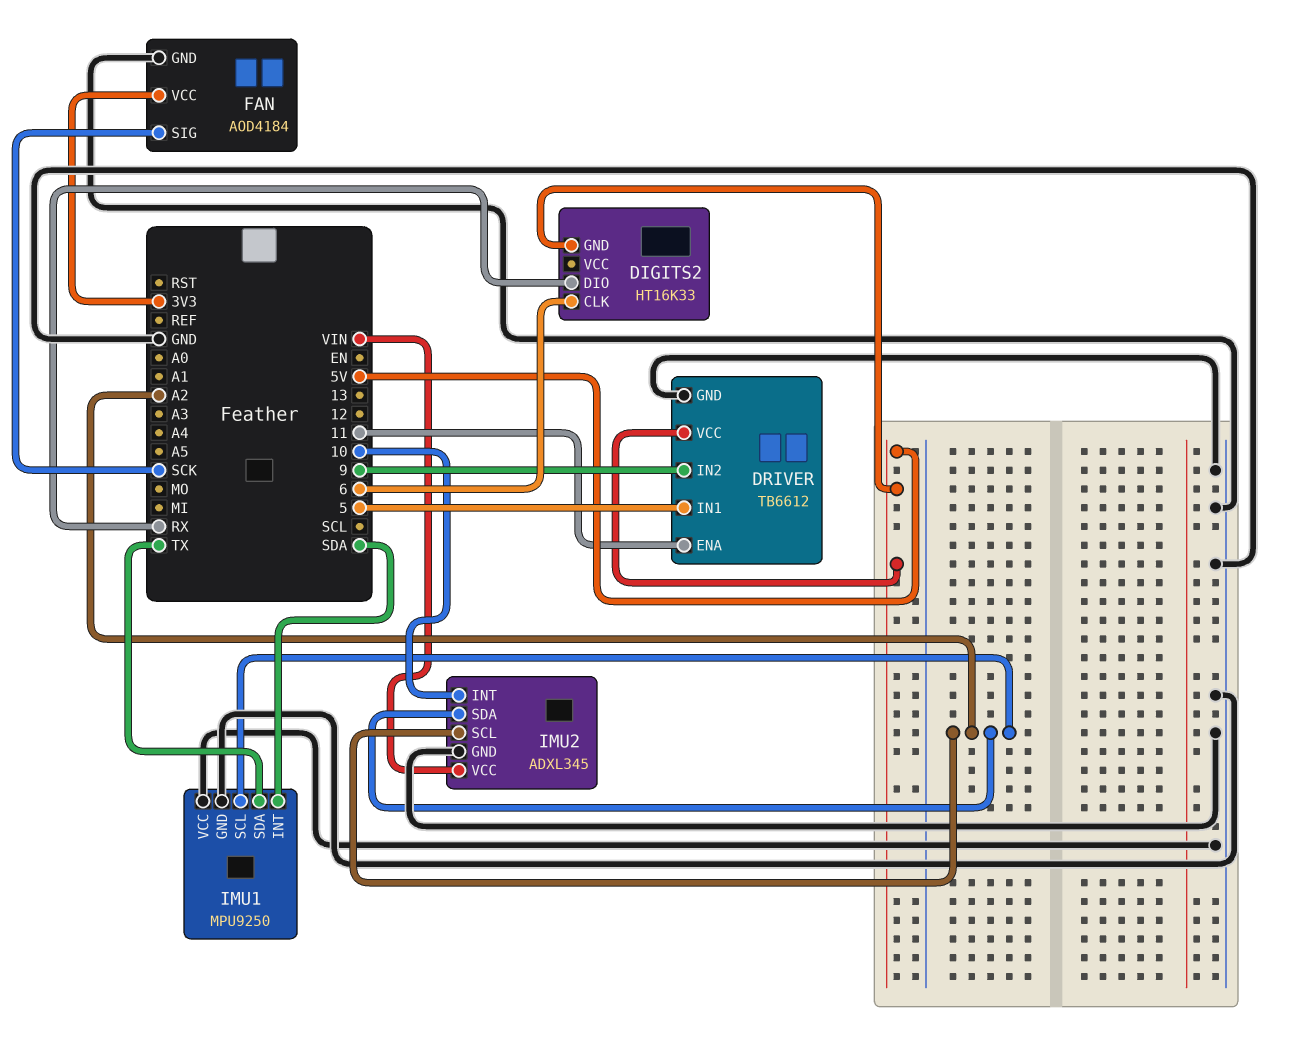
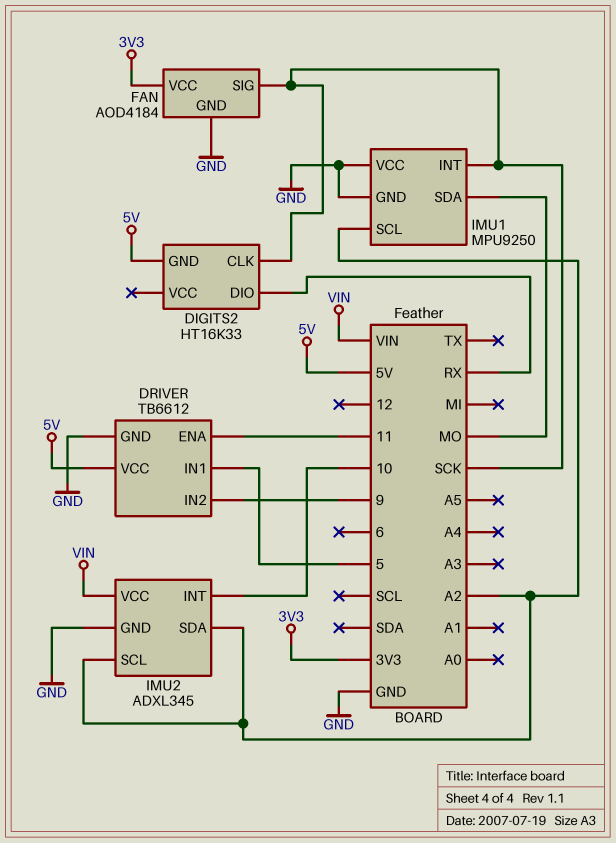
DIGITS2 pin CLK: 6 -> SCK
IMU1 pin INT: SDA -> SCK
IMU1 pin SDA: TX -> MO

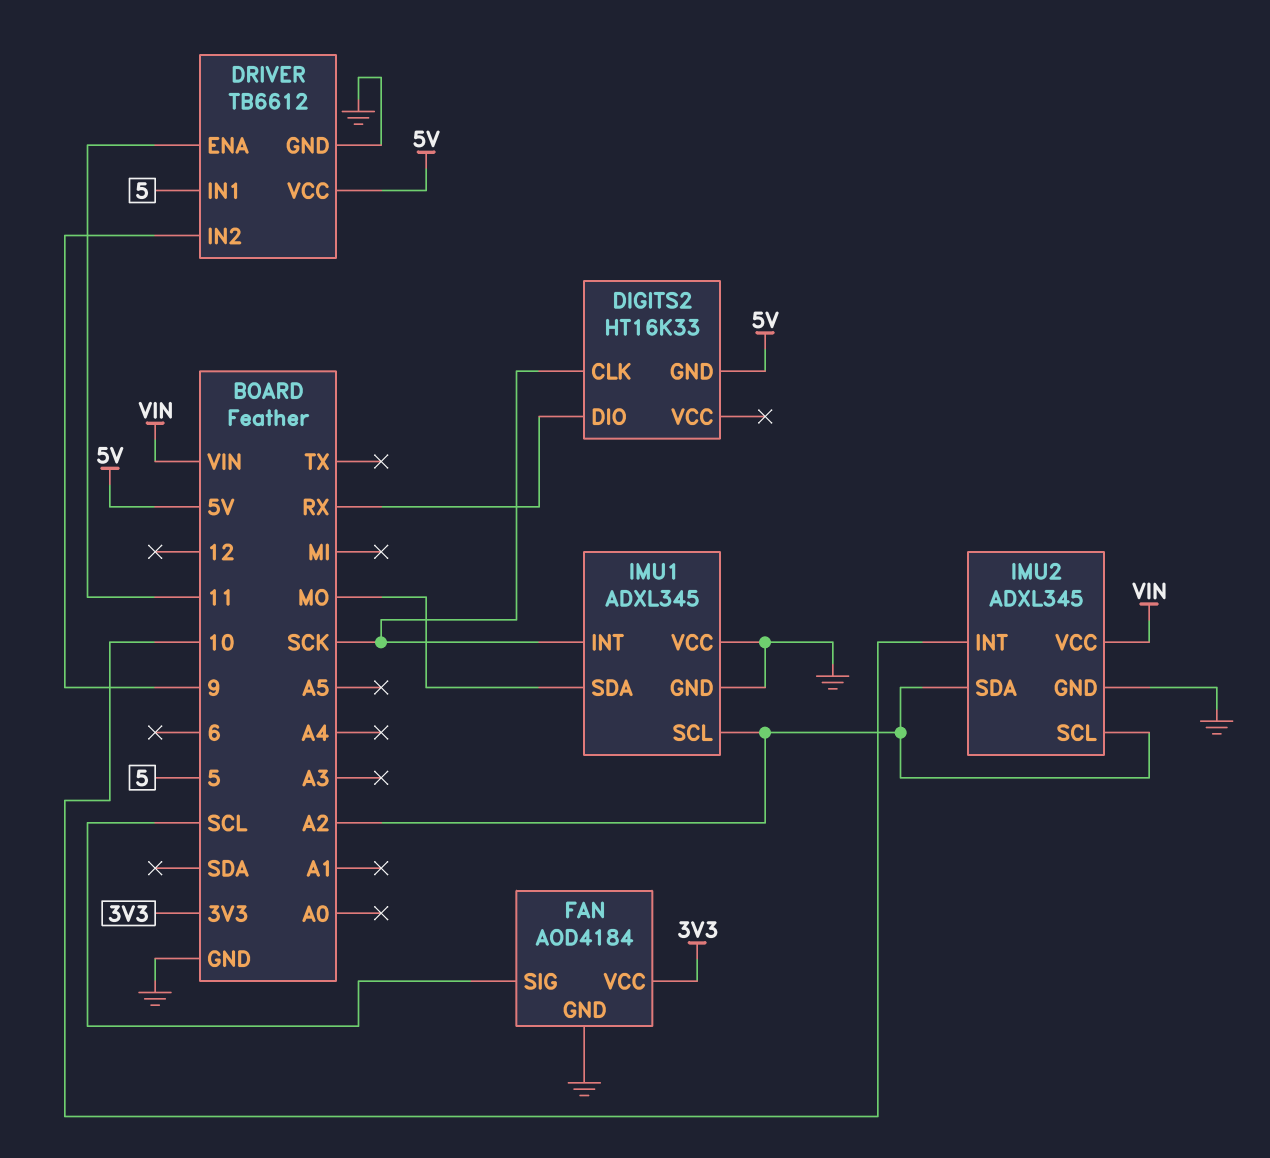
FAN pin SIG: SCK -> SCL
IMU1: MPU9250 -> ADXL345

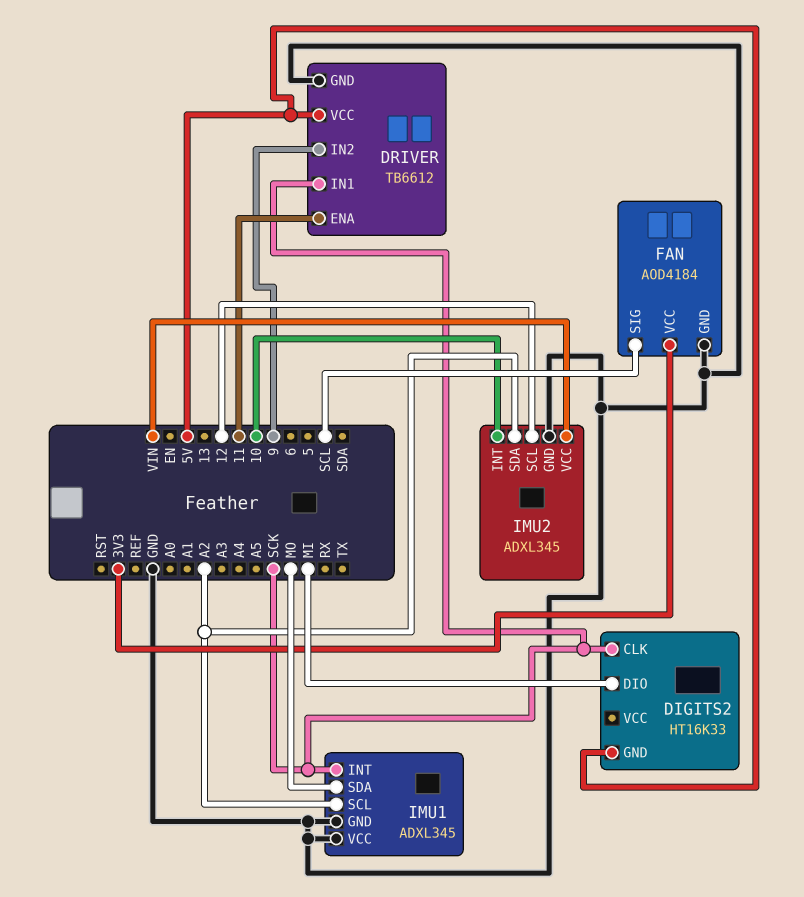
DIGITS2 pin DIO: RX -> MI
DRIVER pin IN1: 5 -> SCK
IMU2 pin SCL: A2 -> 12

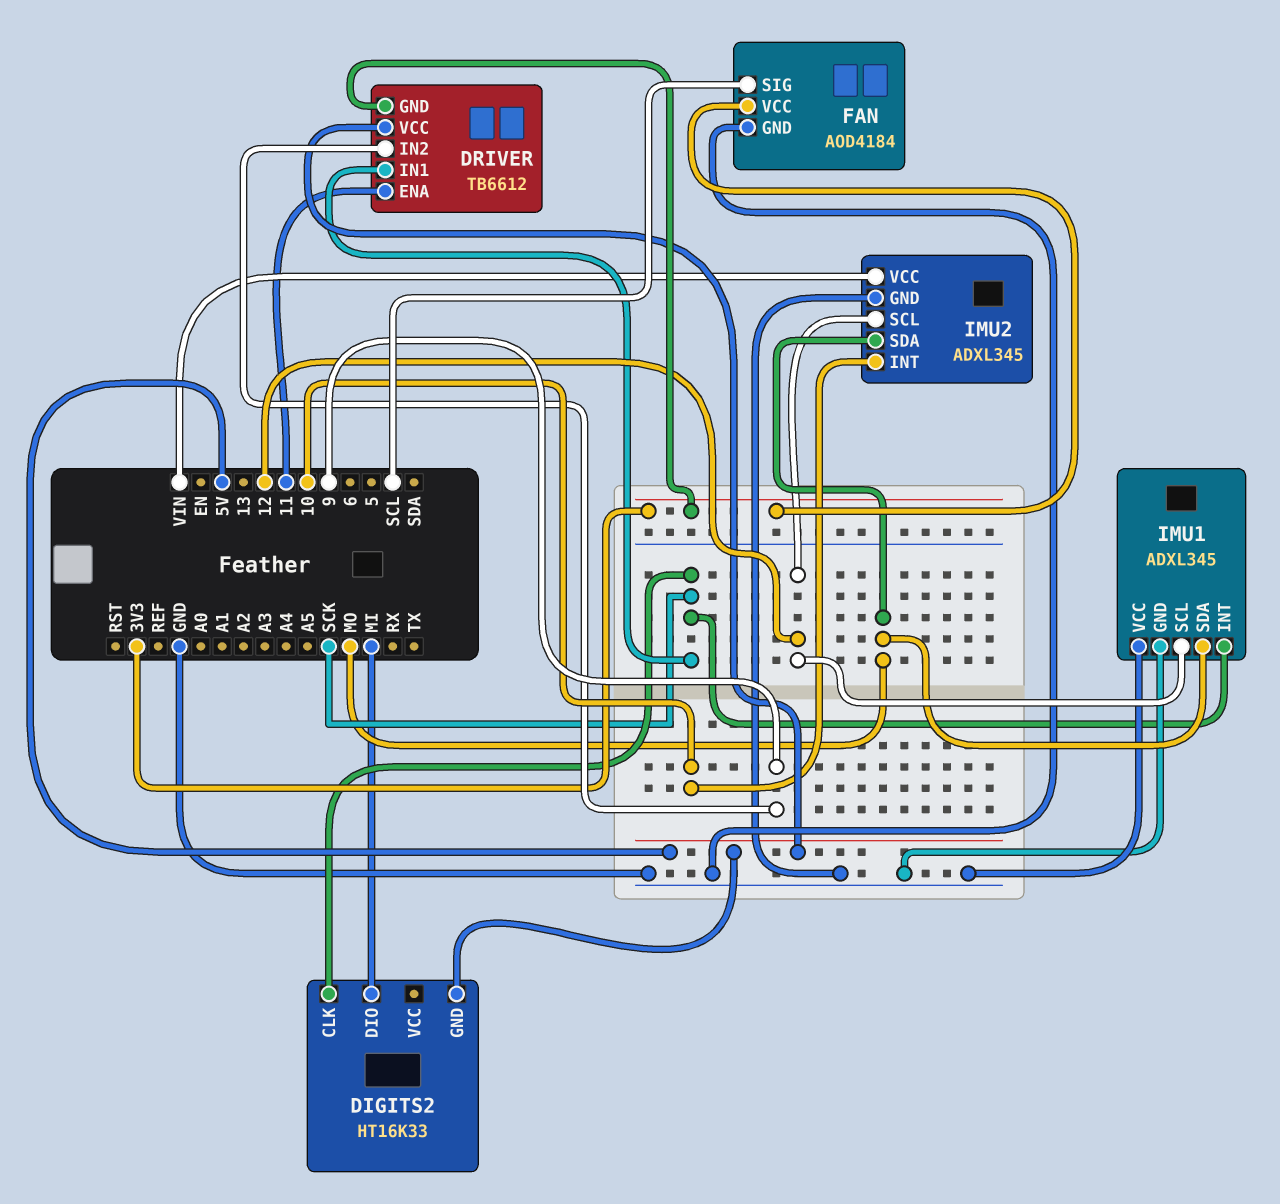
DRIVER pin GND: GND -> 3V3
IMU1 pin SCL: A2 -> 12
IMU2 pin SDA: A2 -> MO

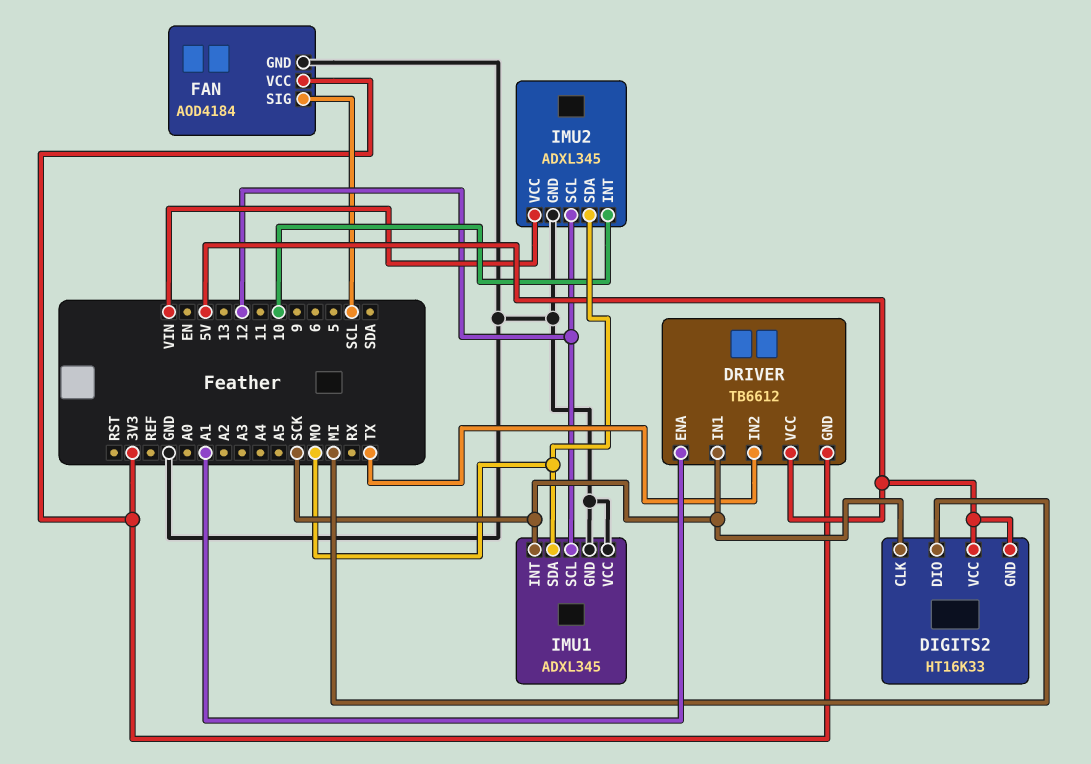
DIGITS2 pin VCC: none -> 5V
DRIVER pin ENA: 11 -> A1
DRIVER pin IN2: 9 -> TX

